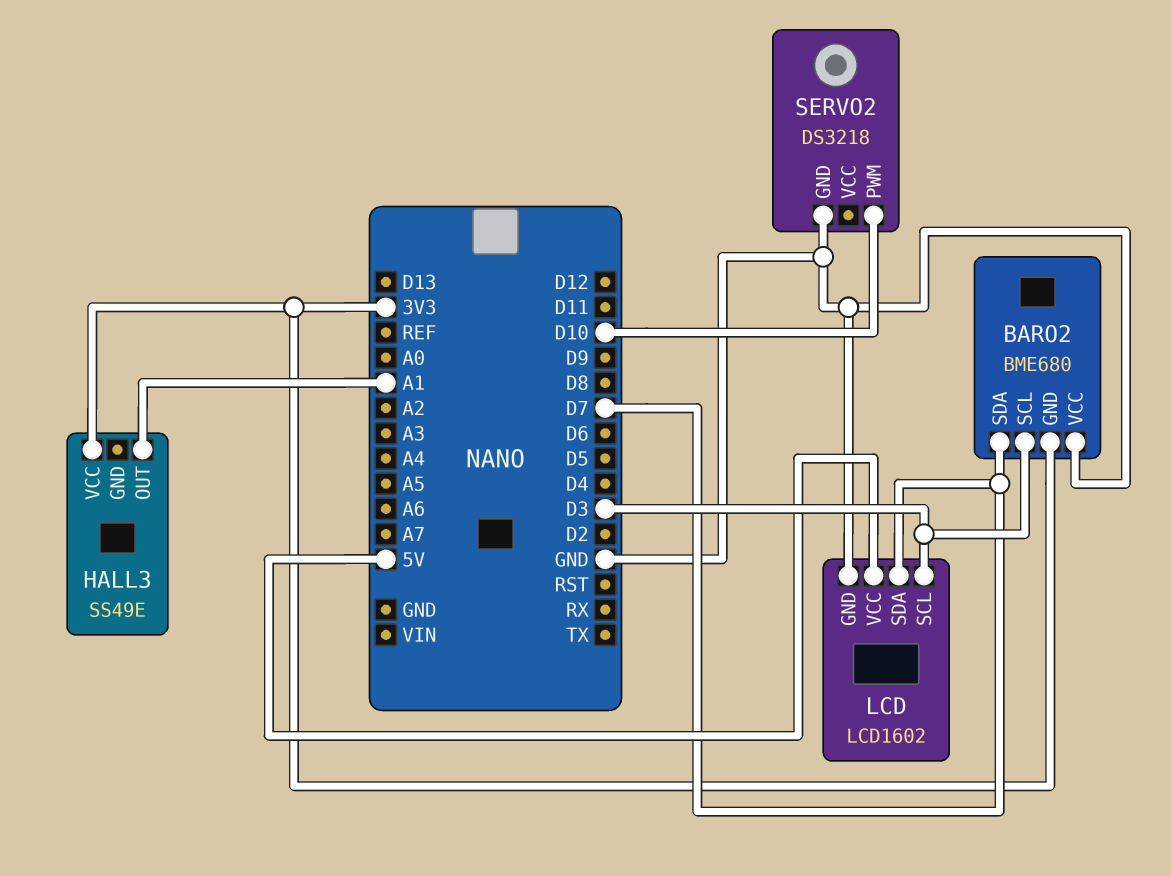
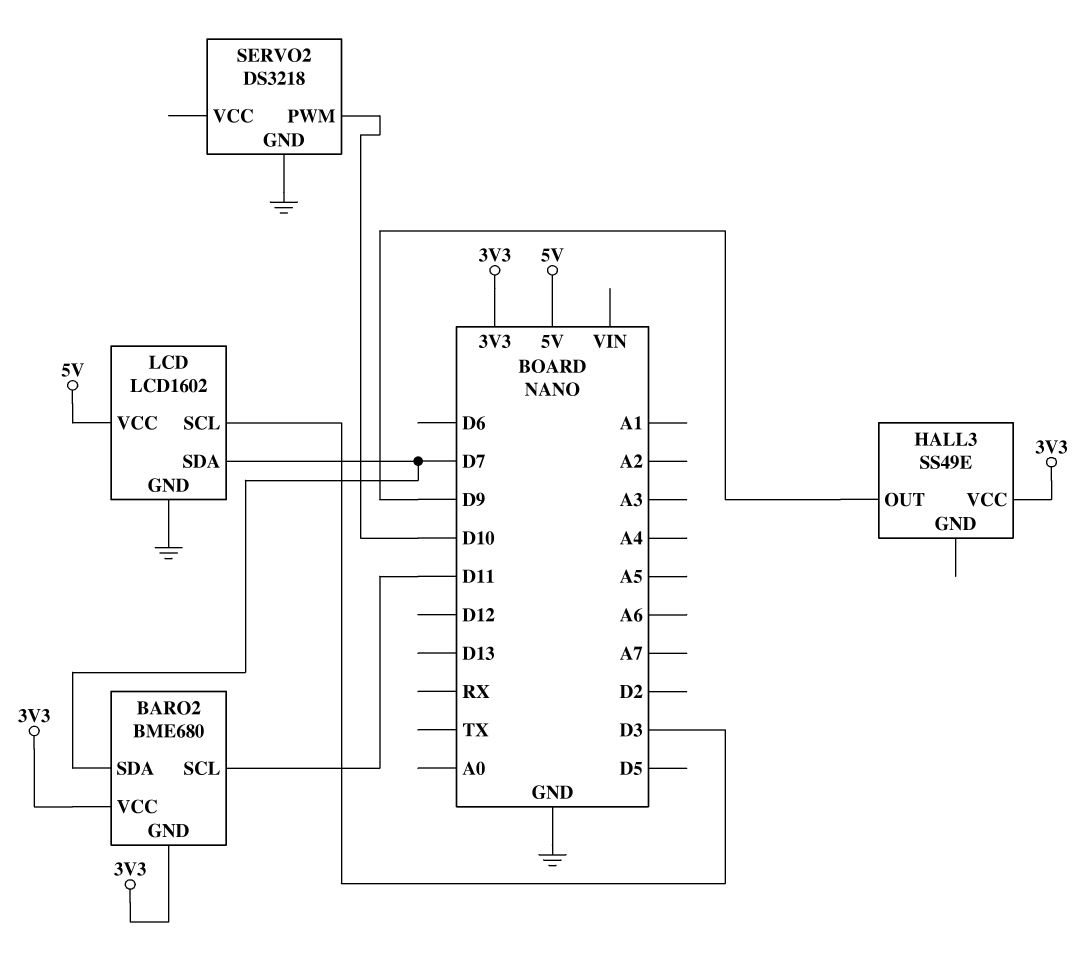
BARO2 pin SCL: D3 -> D11
BARO2 pin VCC: GND -> 3V3
HALL3 pin OUT: A1 -> D9

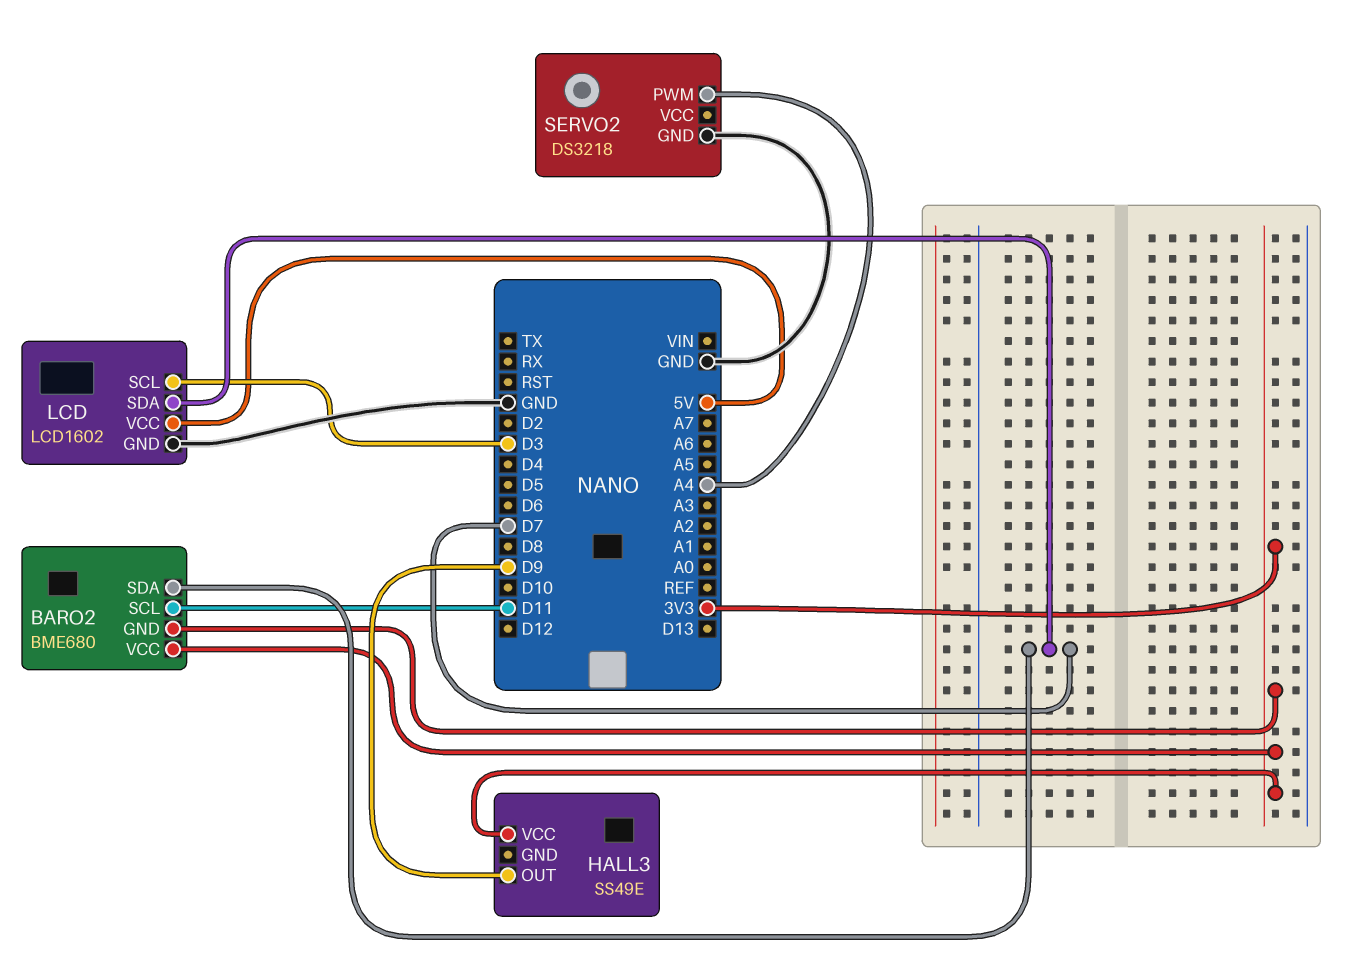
SERVO2 pin PWM: D10 -> A4

